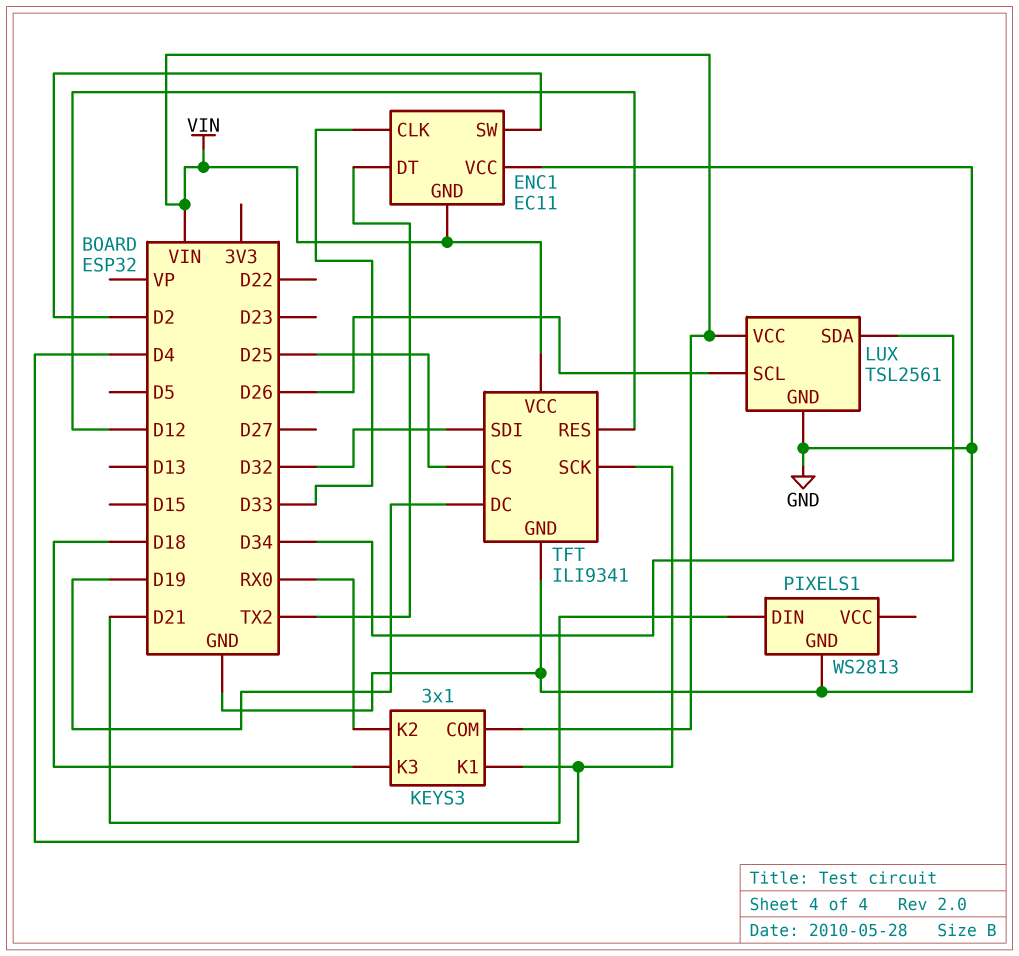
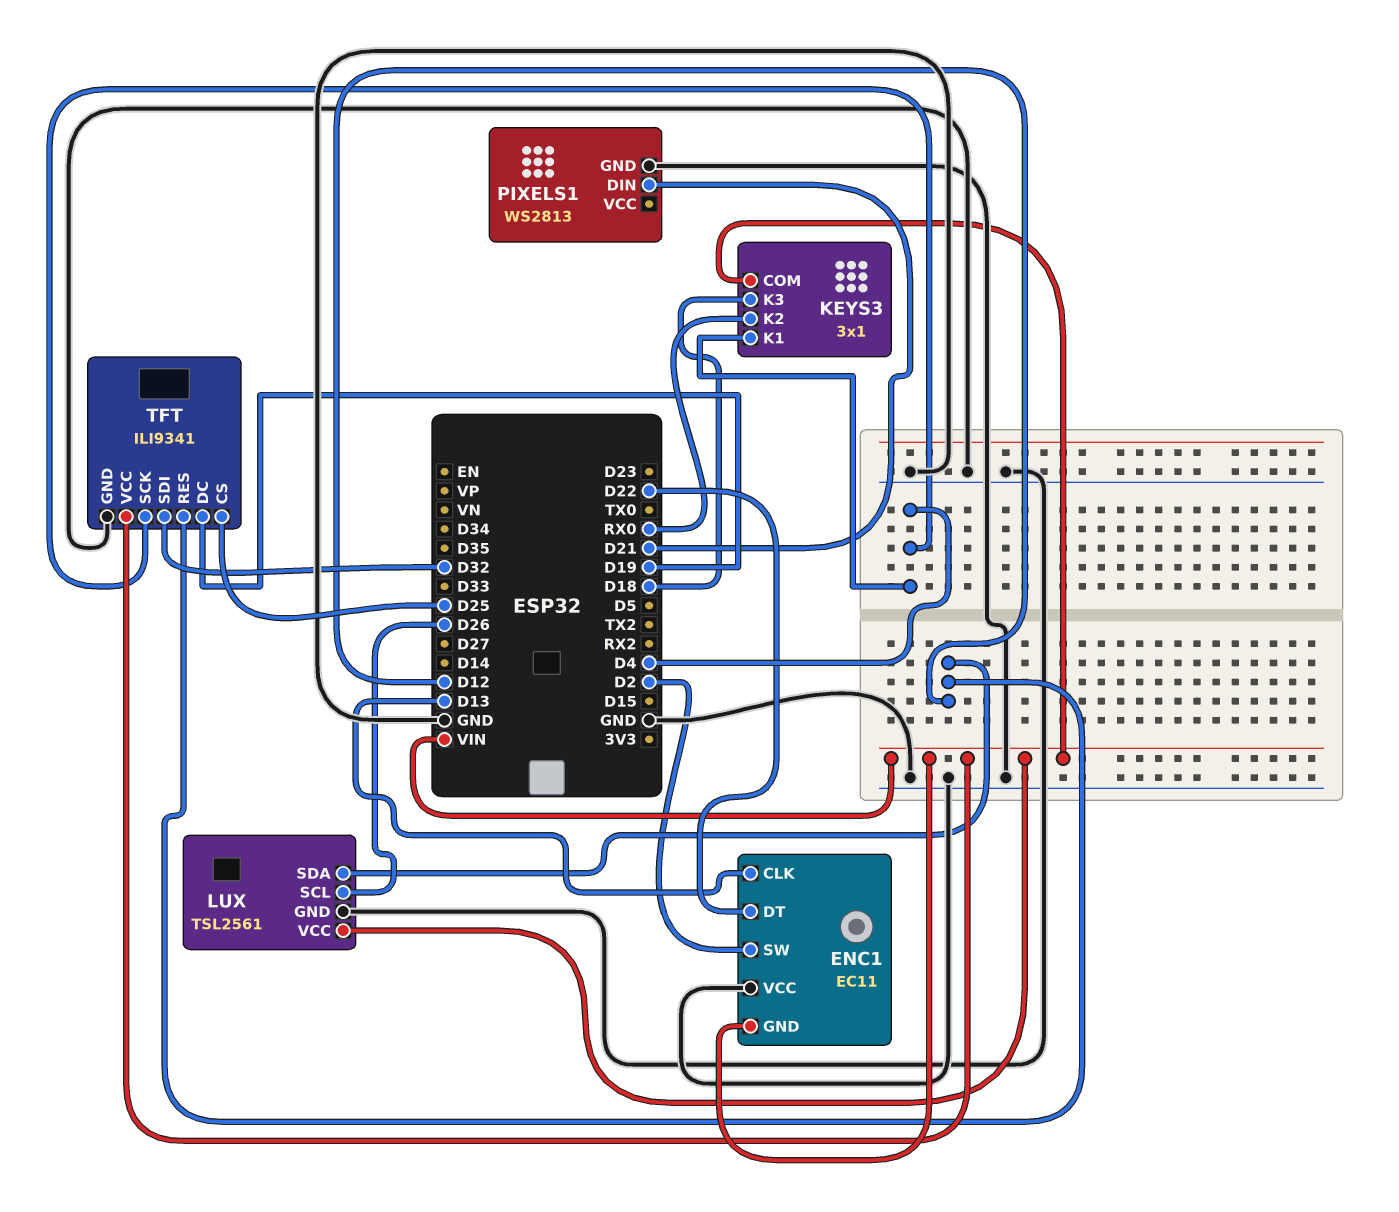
ENC1 pin CLK: D33 -> D13
ENC1 pin DT: TX2 -> D22
LUX pin SDA: D34 -> D12

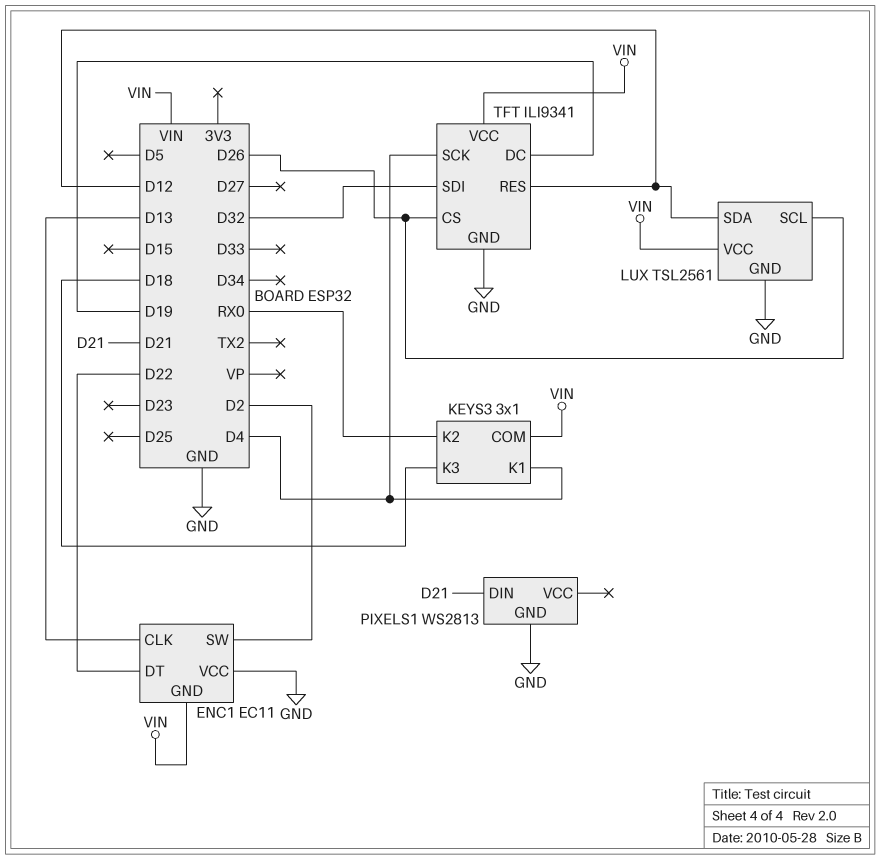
TFT pin CS: D25 -> D26

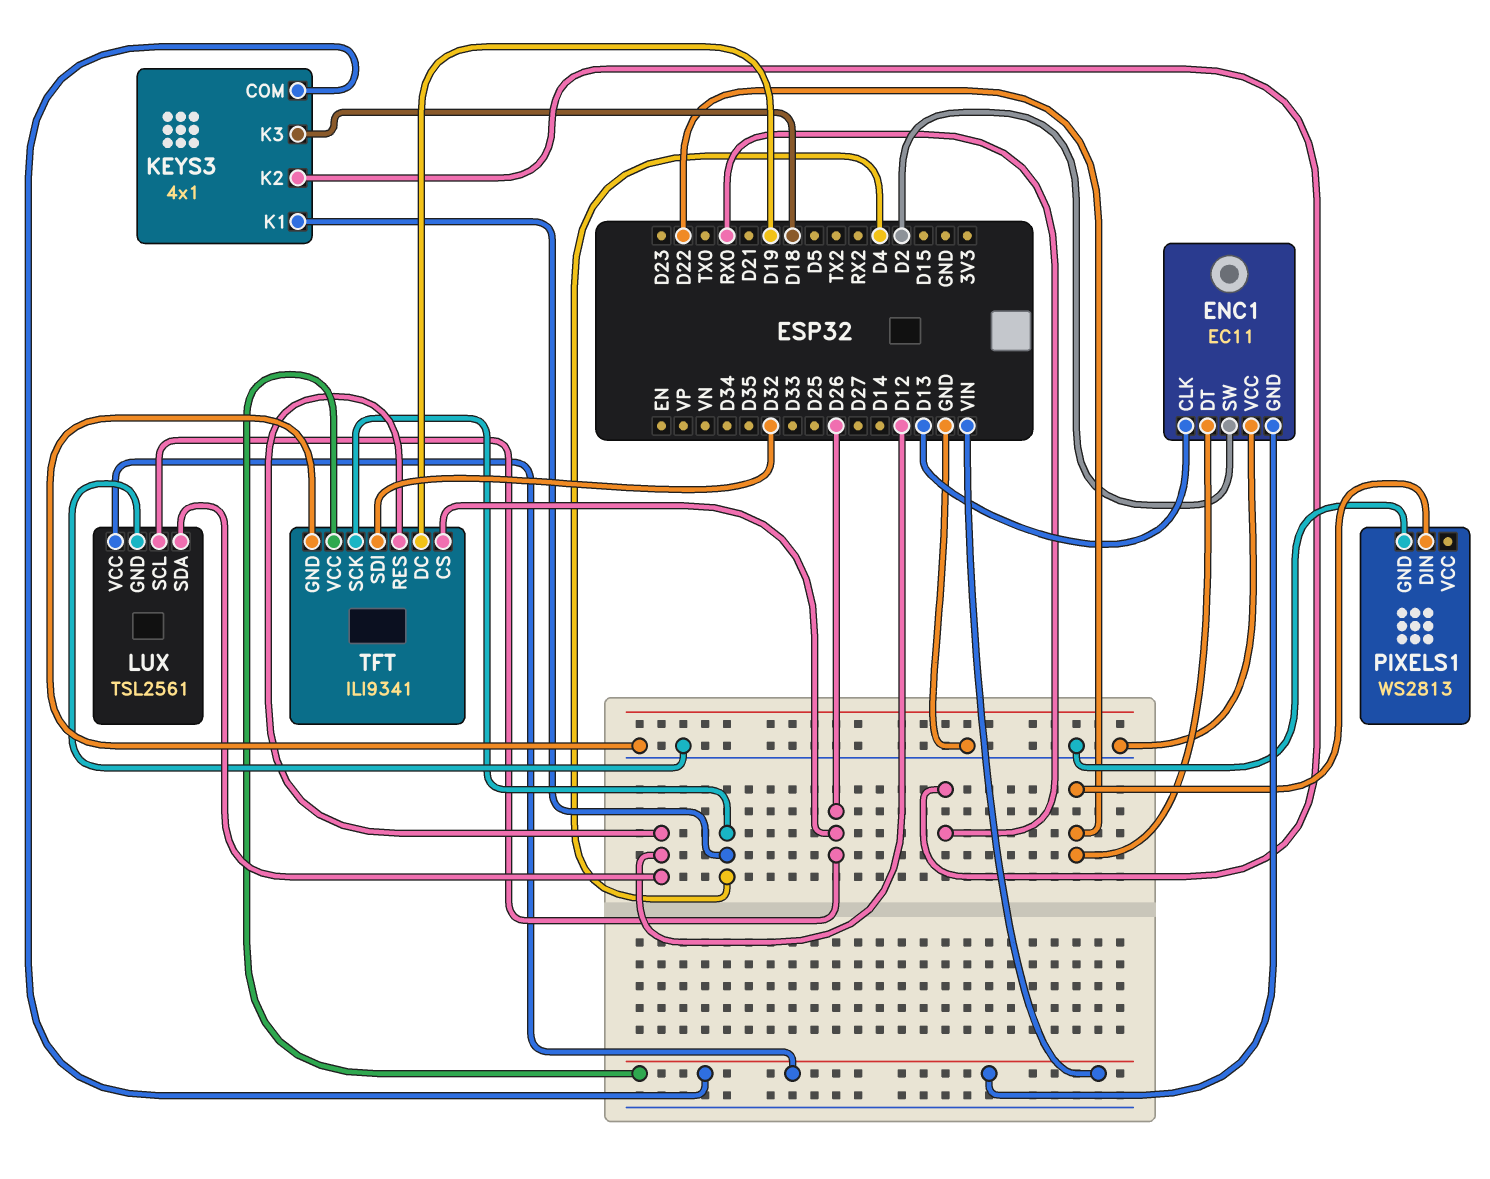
KEYS3: 3x1 -> 4x1
PIXELS1 pin DIN: D21 -> D22

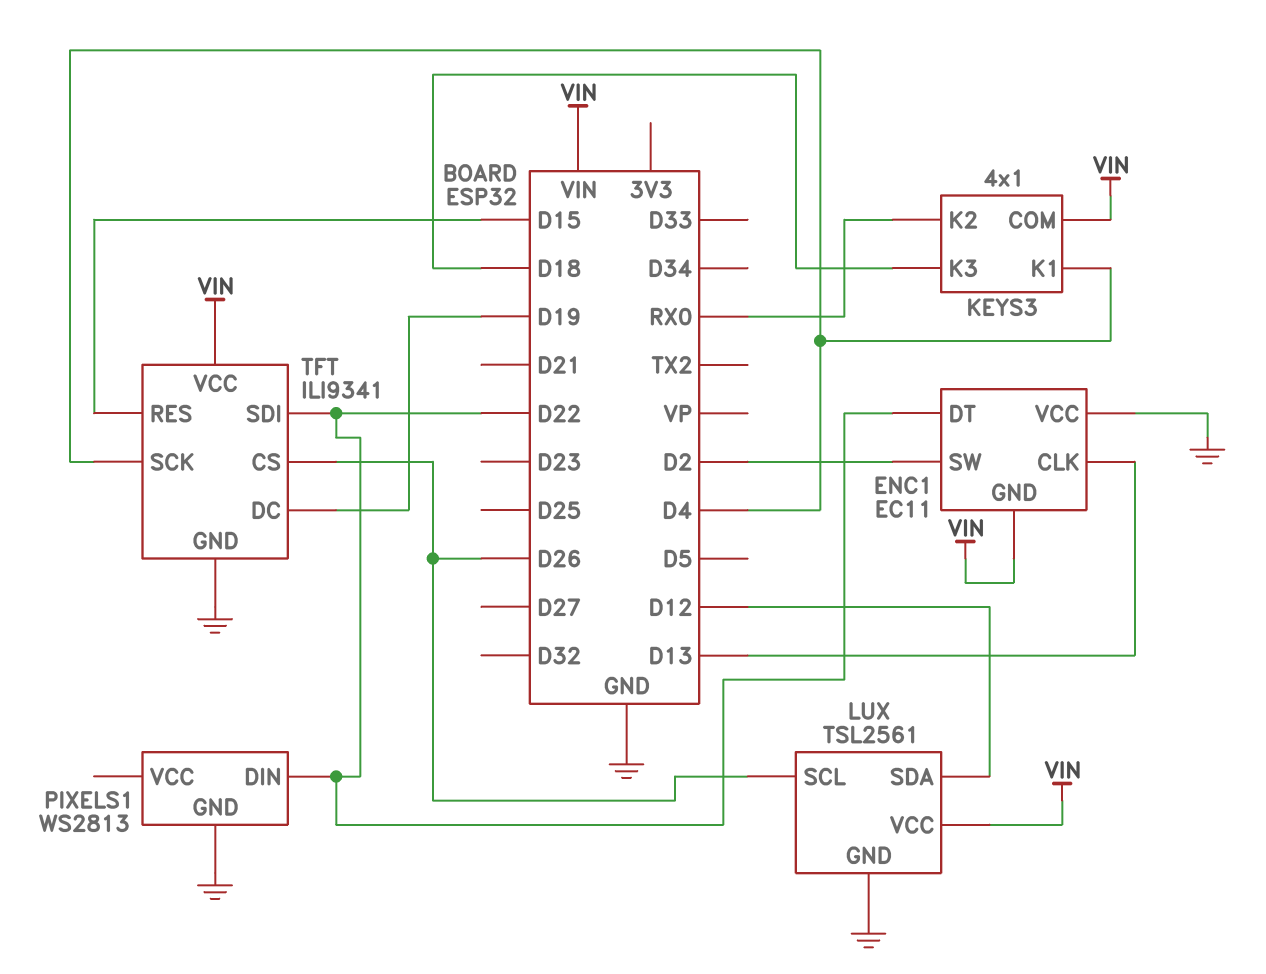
TFT pin RES: D12 -> D15
TFT pin SDI: D32 -> D22

